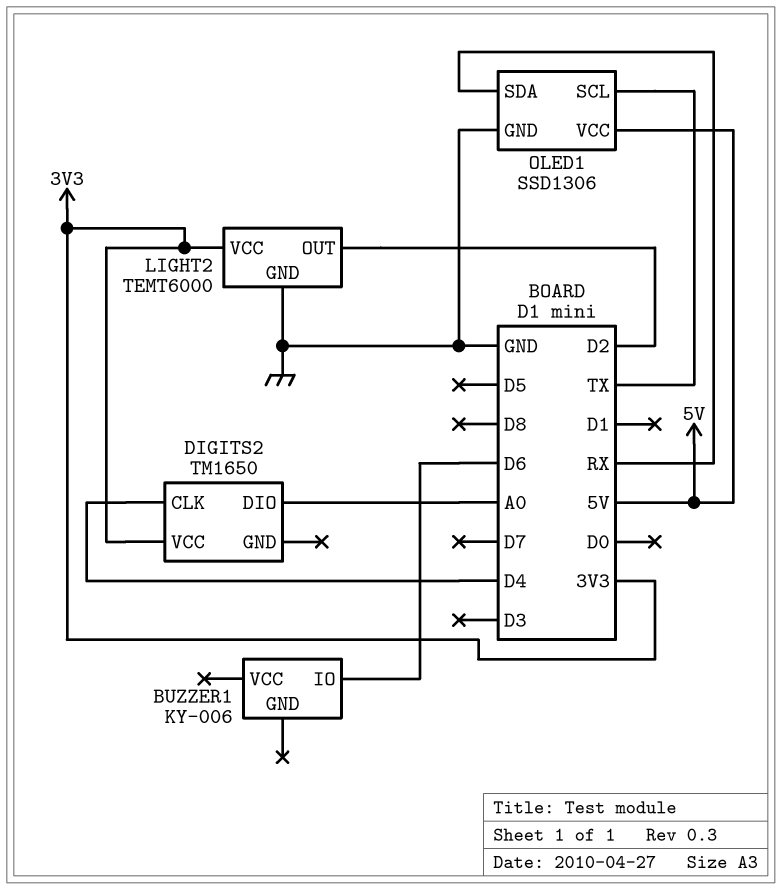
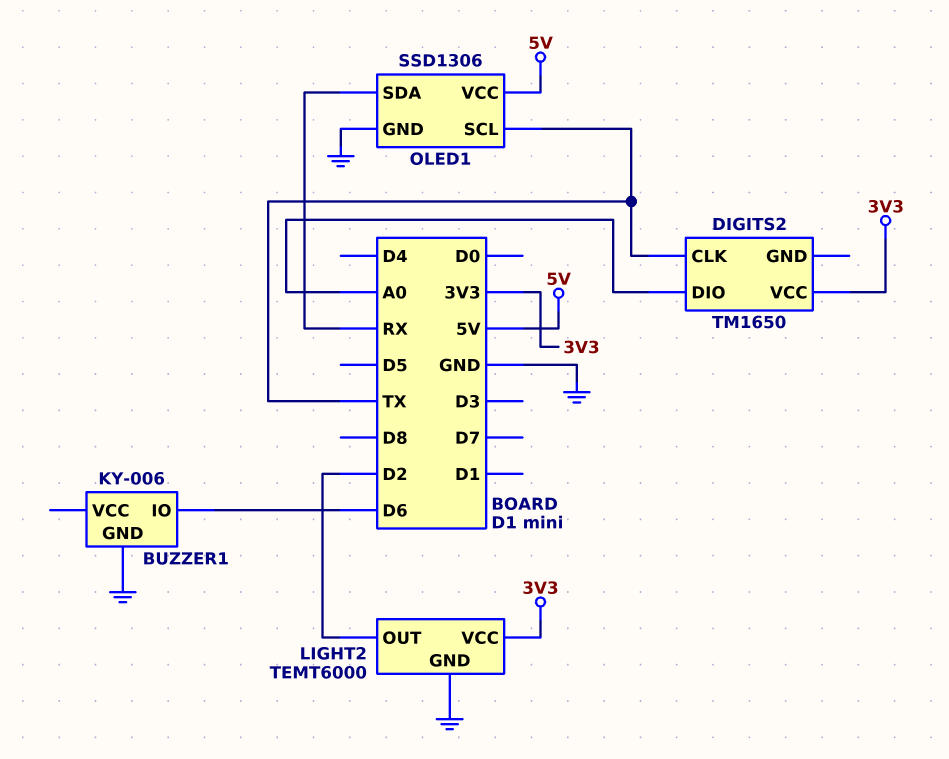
BUZZER1 pin GND: none -> GND
DIGITS2 pin CLK: D4 -> TX

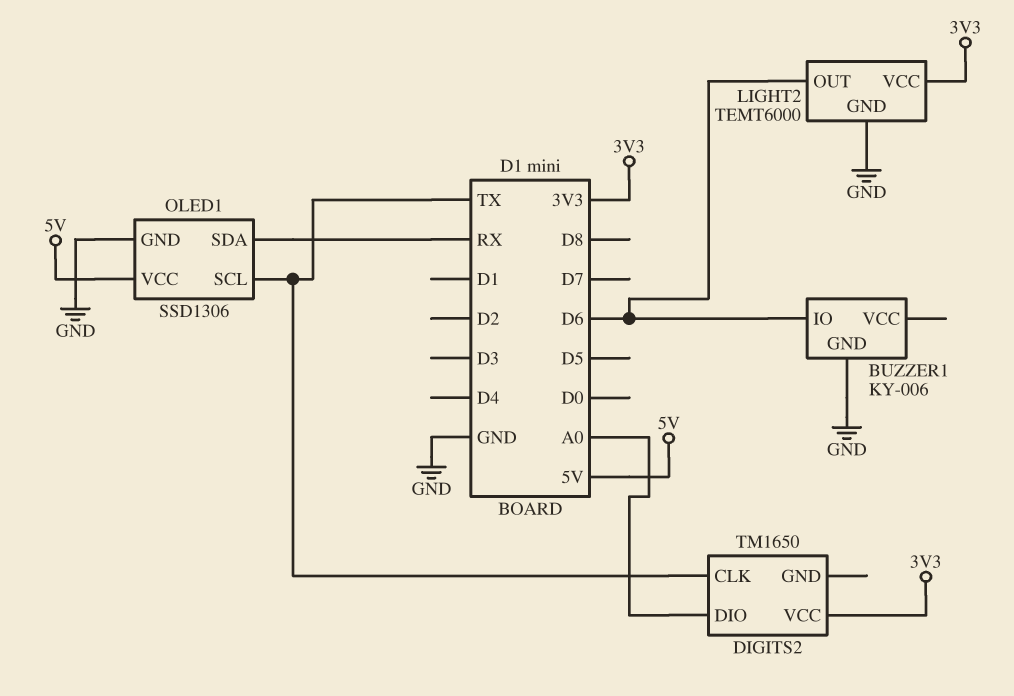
LIGHT2 pin OUT: D2 -> D6

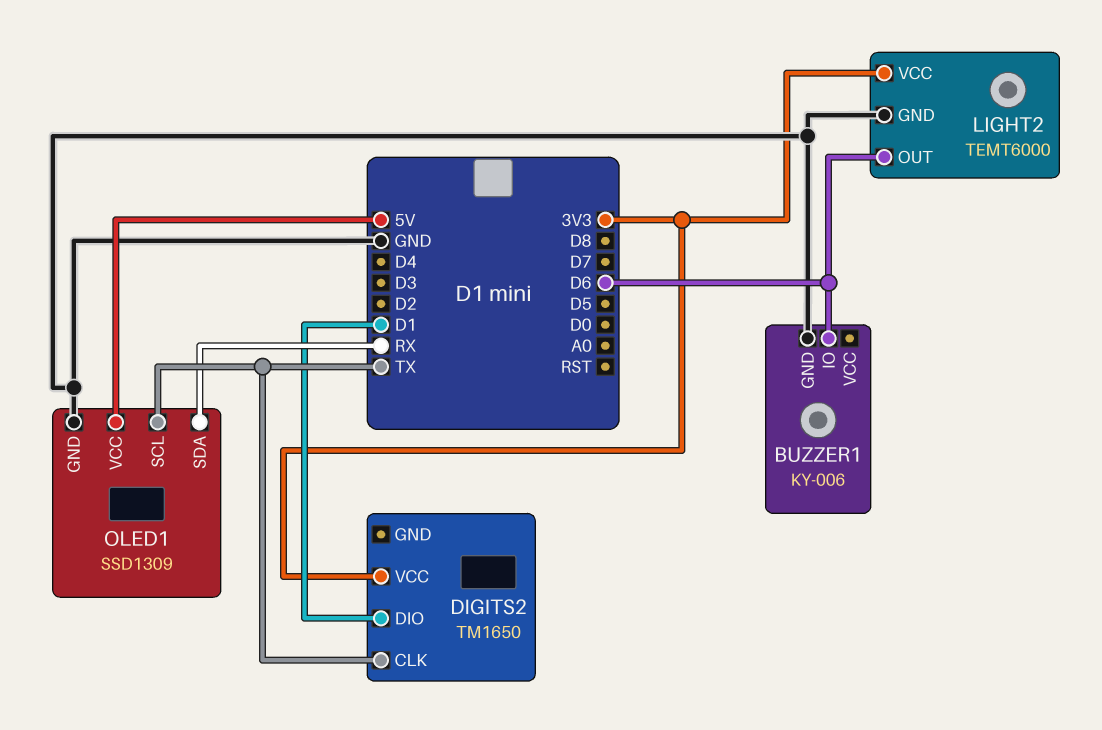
DIGITS2 pin DIO: A0 -> D1
OLED1: SSD1306 -> SSD1309

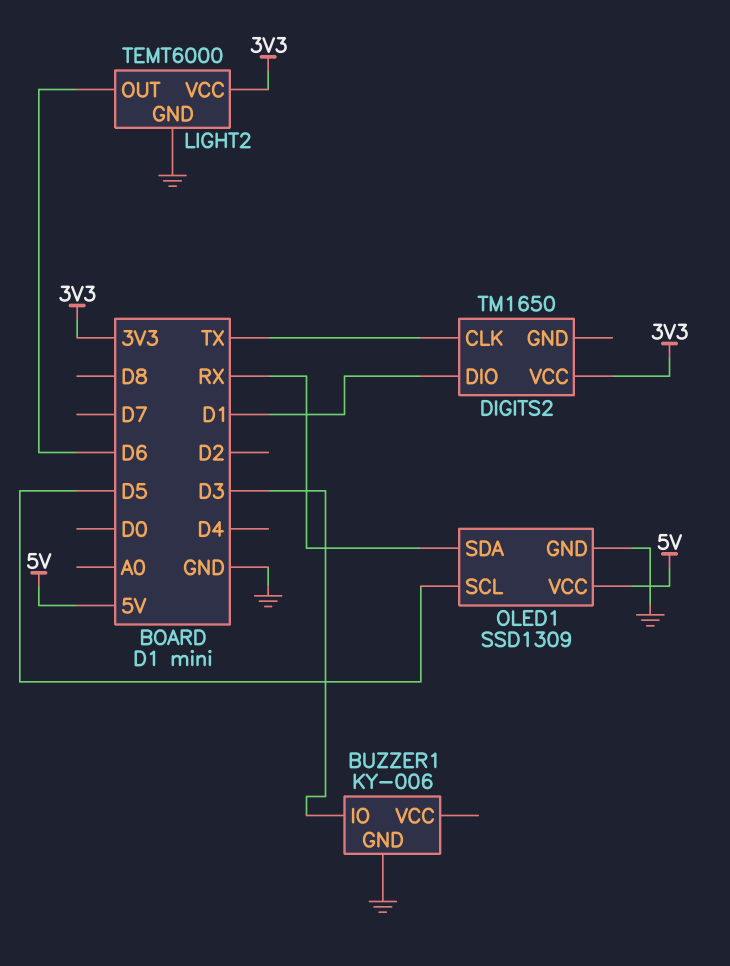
BUZZER1 pin IO: D6 -> D3
OLED1 pin SCL: TX -> D5

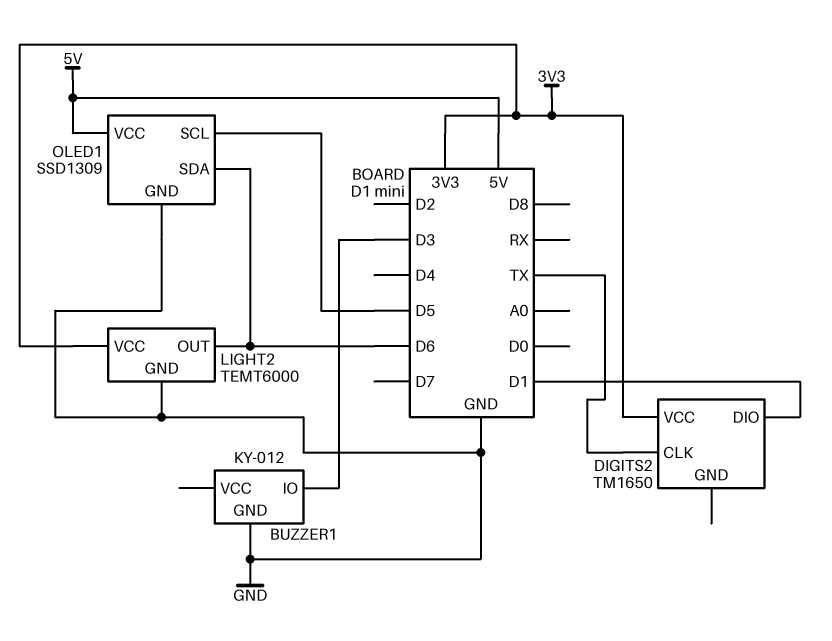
BUZZER1: KY-006 -> KY-012
OLED1 pin SDA: RX -> D6

